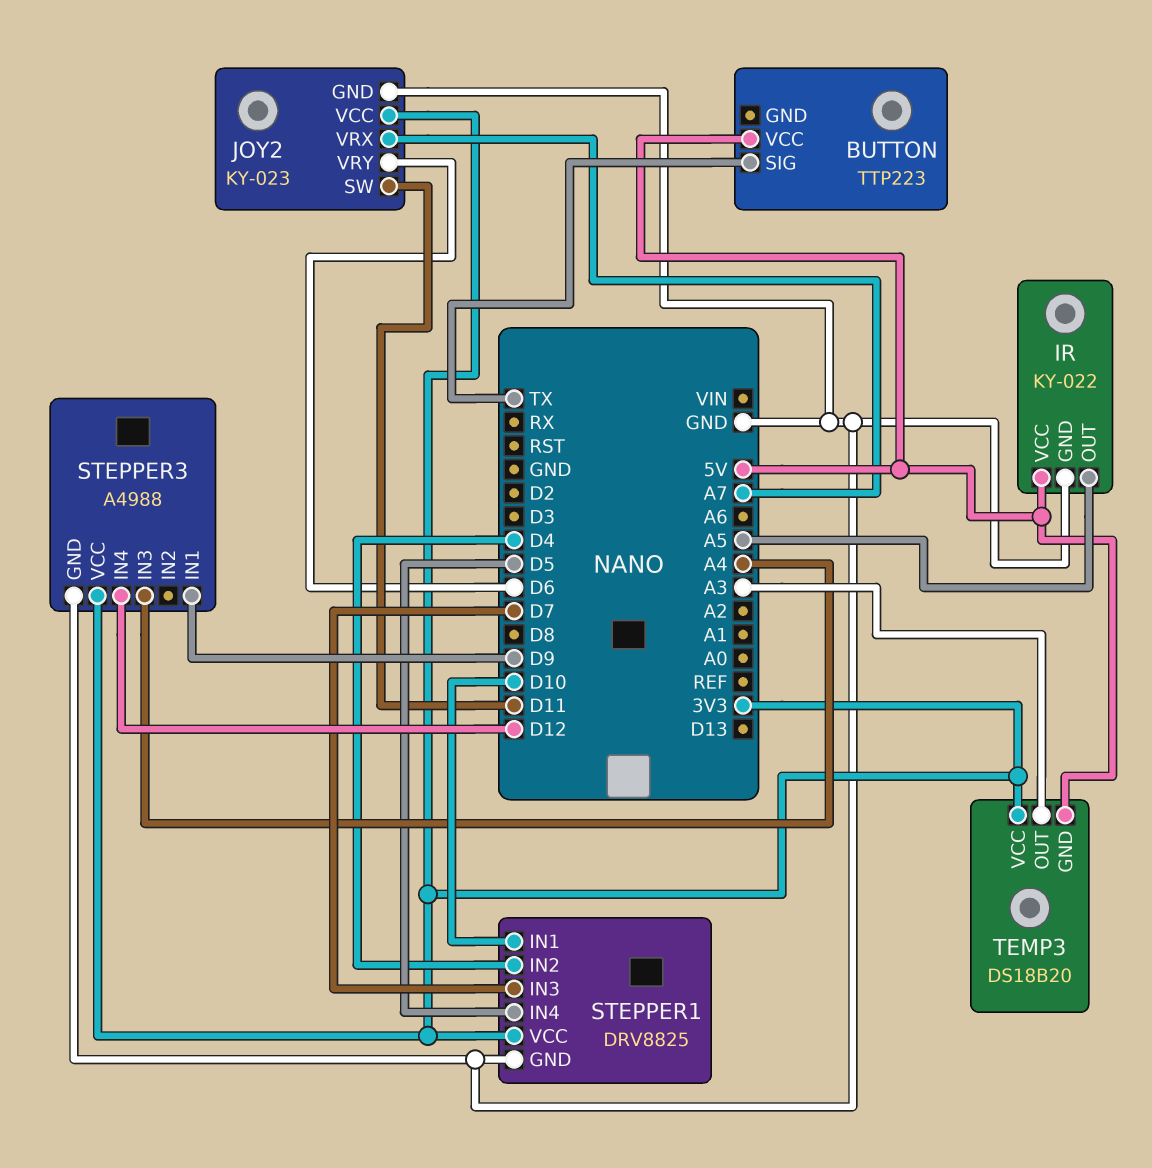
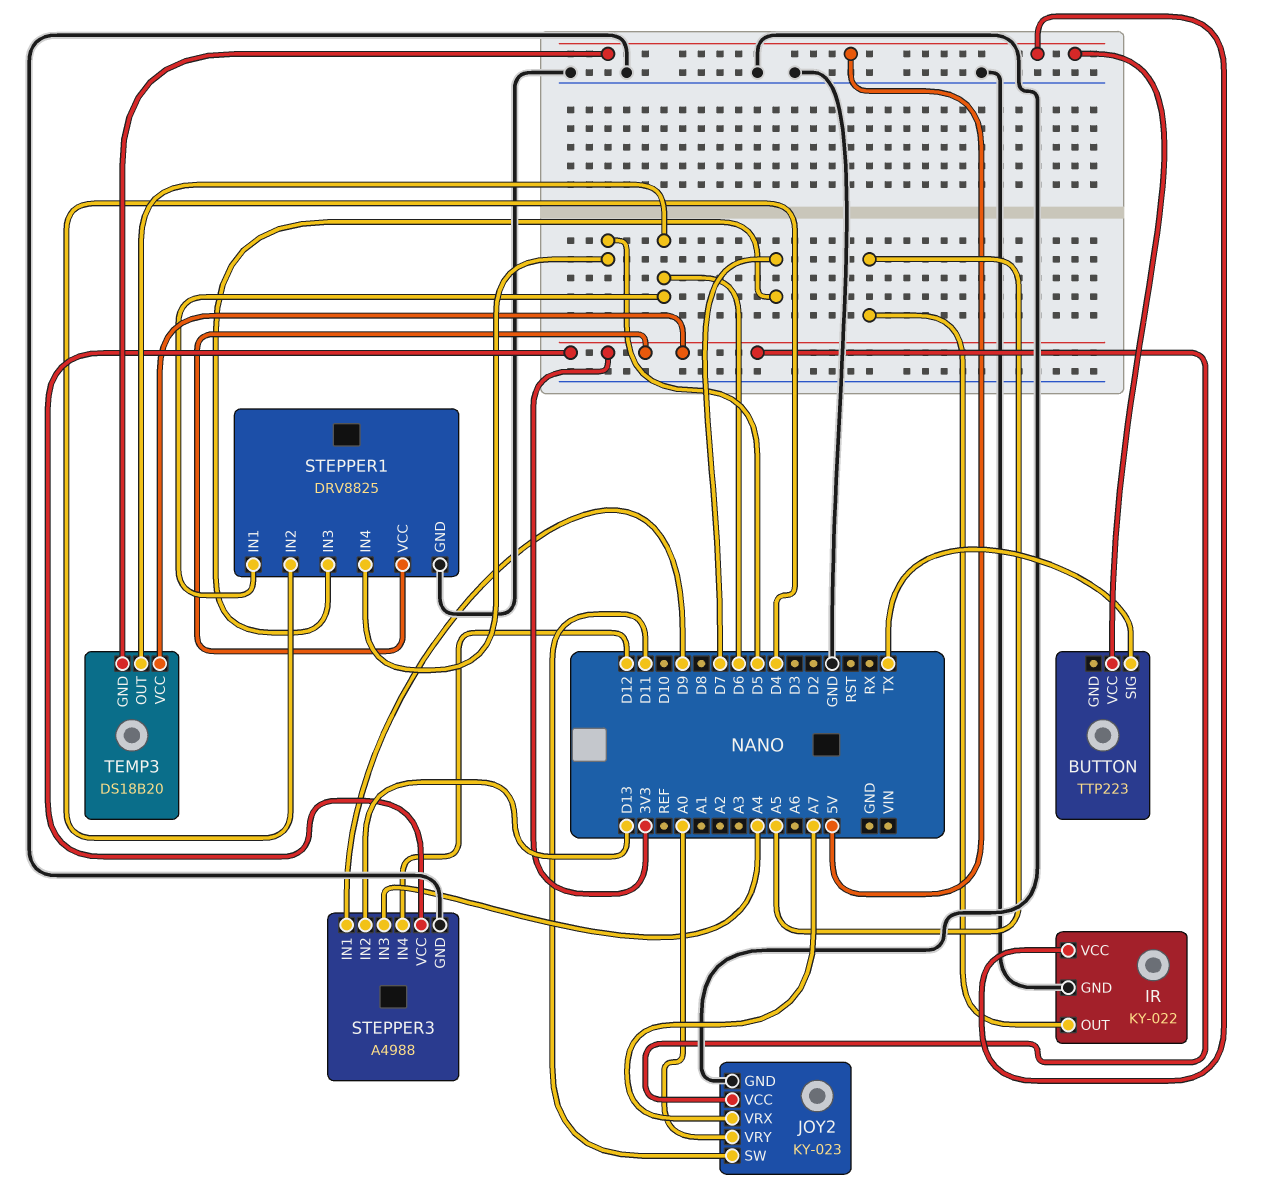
JOY2 pin VRY: D6 -> A0
STEPPER1 pin IN1: D10 -> D6
STEPPER3 pin IN2: none -> D13
TEMP3 pin OUT: A3 -> D6

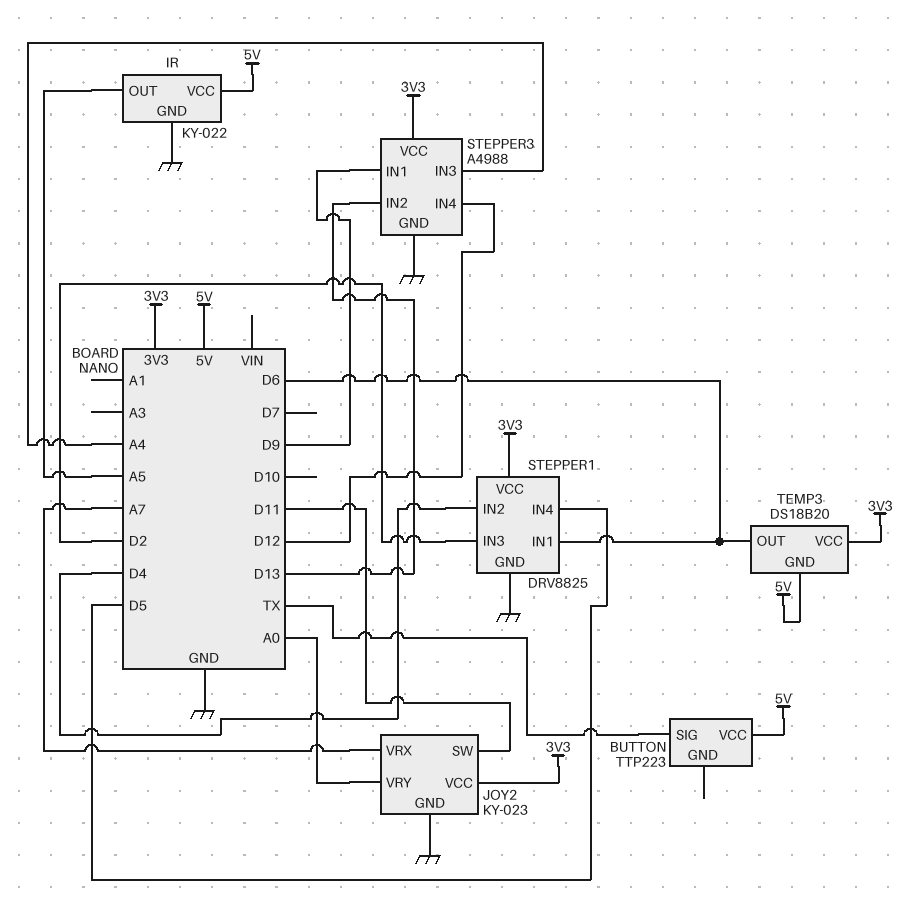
STEPPER1 pin IN3: D7 -> D2

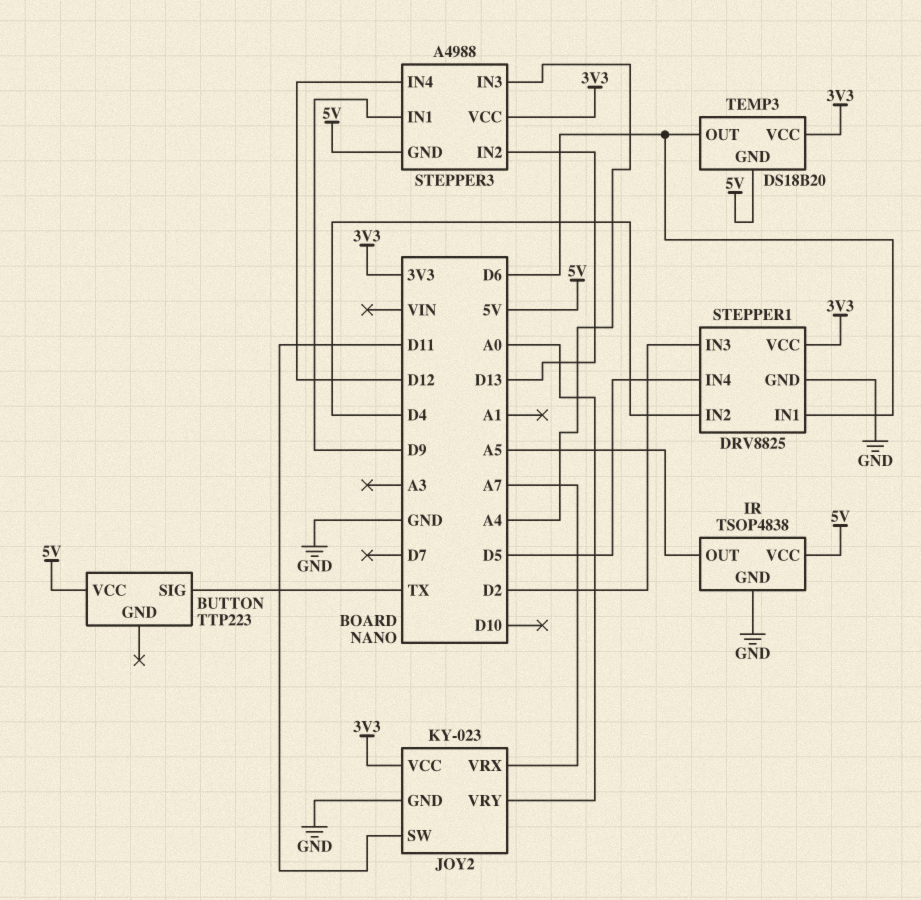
IR: KY-022 -> TSOP4838
STEPPER3 pin GND: GND -> 5V

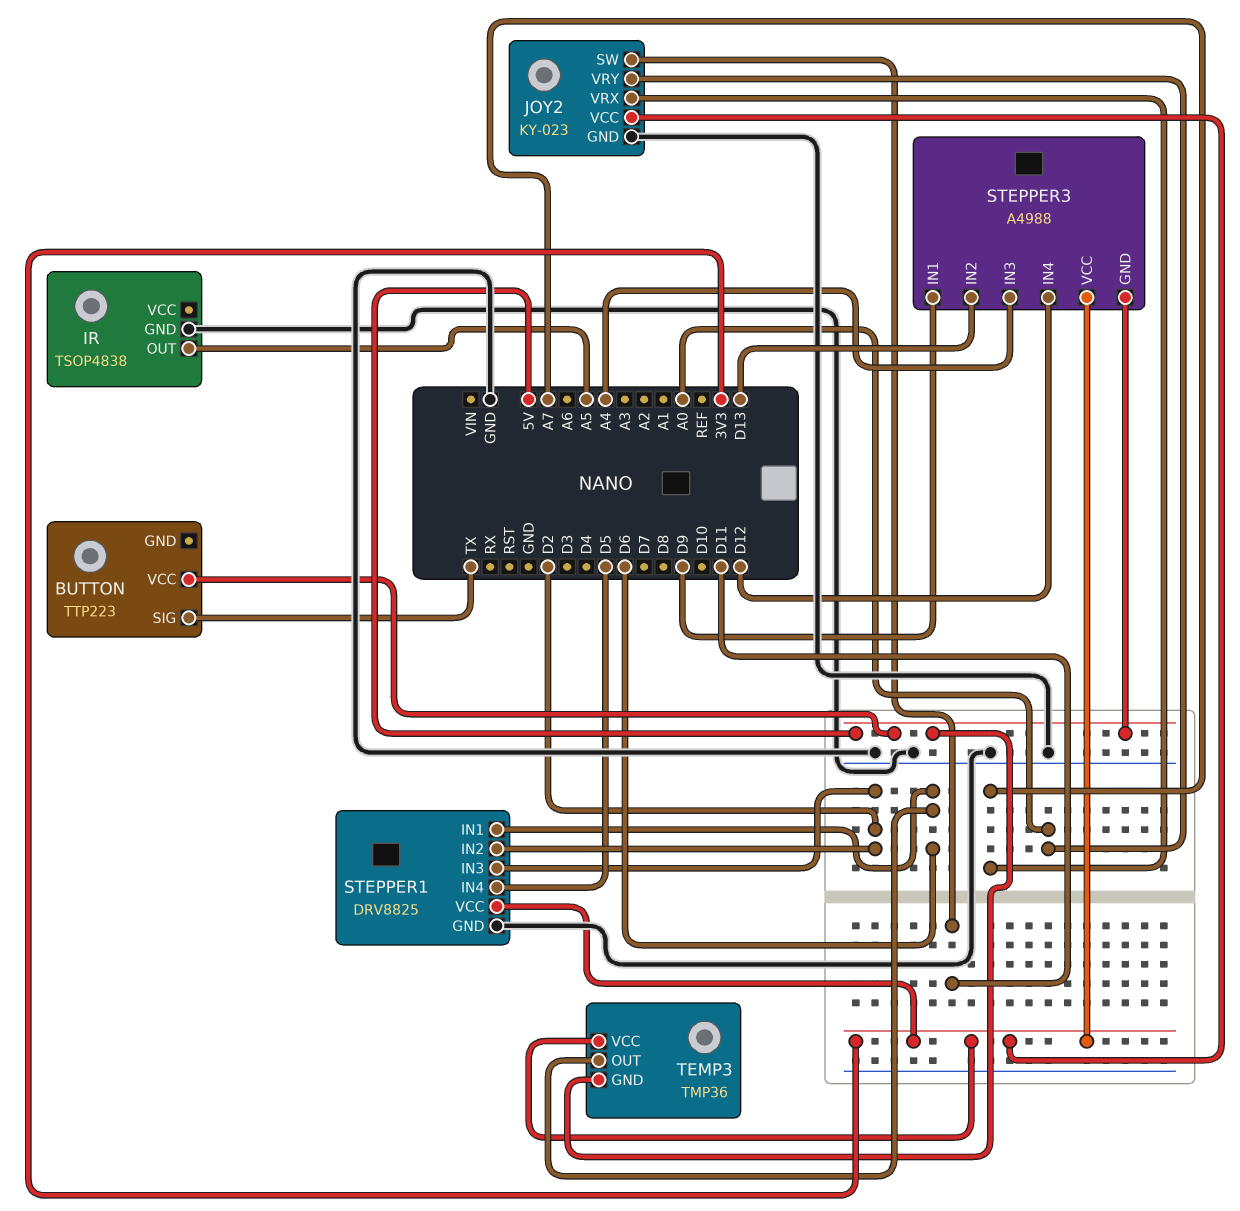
IR pin VCC: 5V -> none
STEPPER1 pin IN2: D4 -> D2
TEMP3: DS18B20 -> TMP36

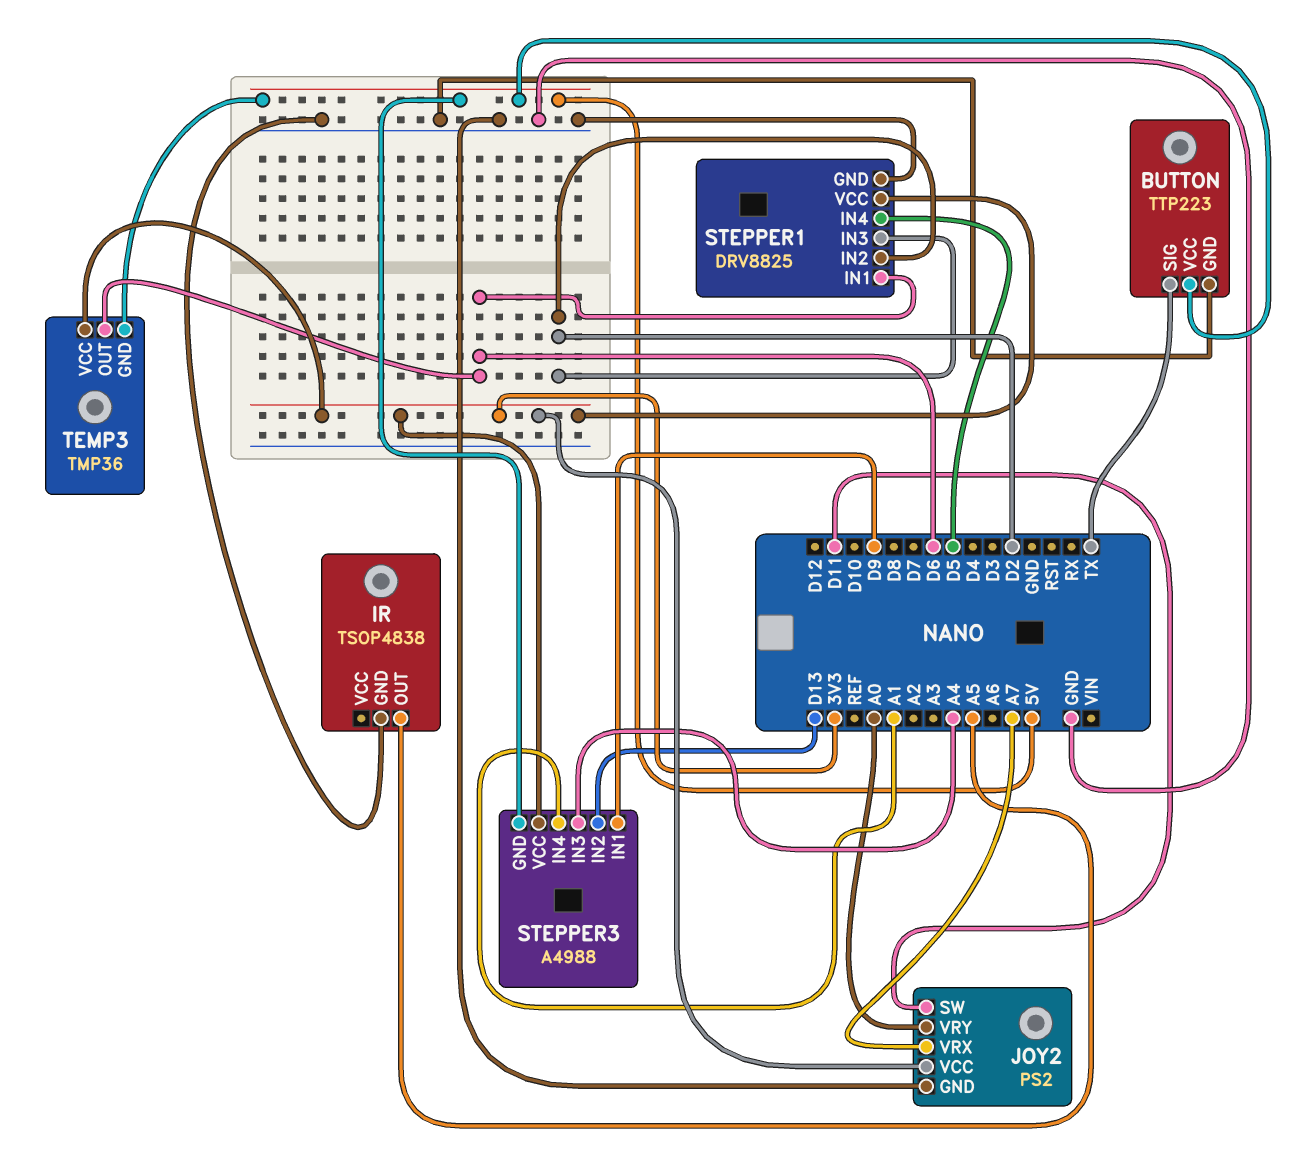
BUTTON pin GND: none -> GND
JOY2: KY-023 -> PS2
STEPPER3 pin IN4: D12 -> A1

